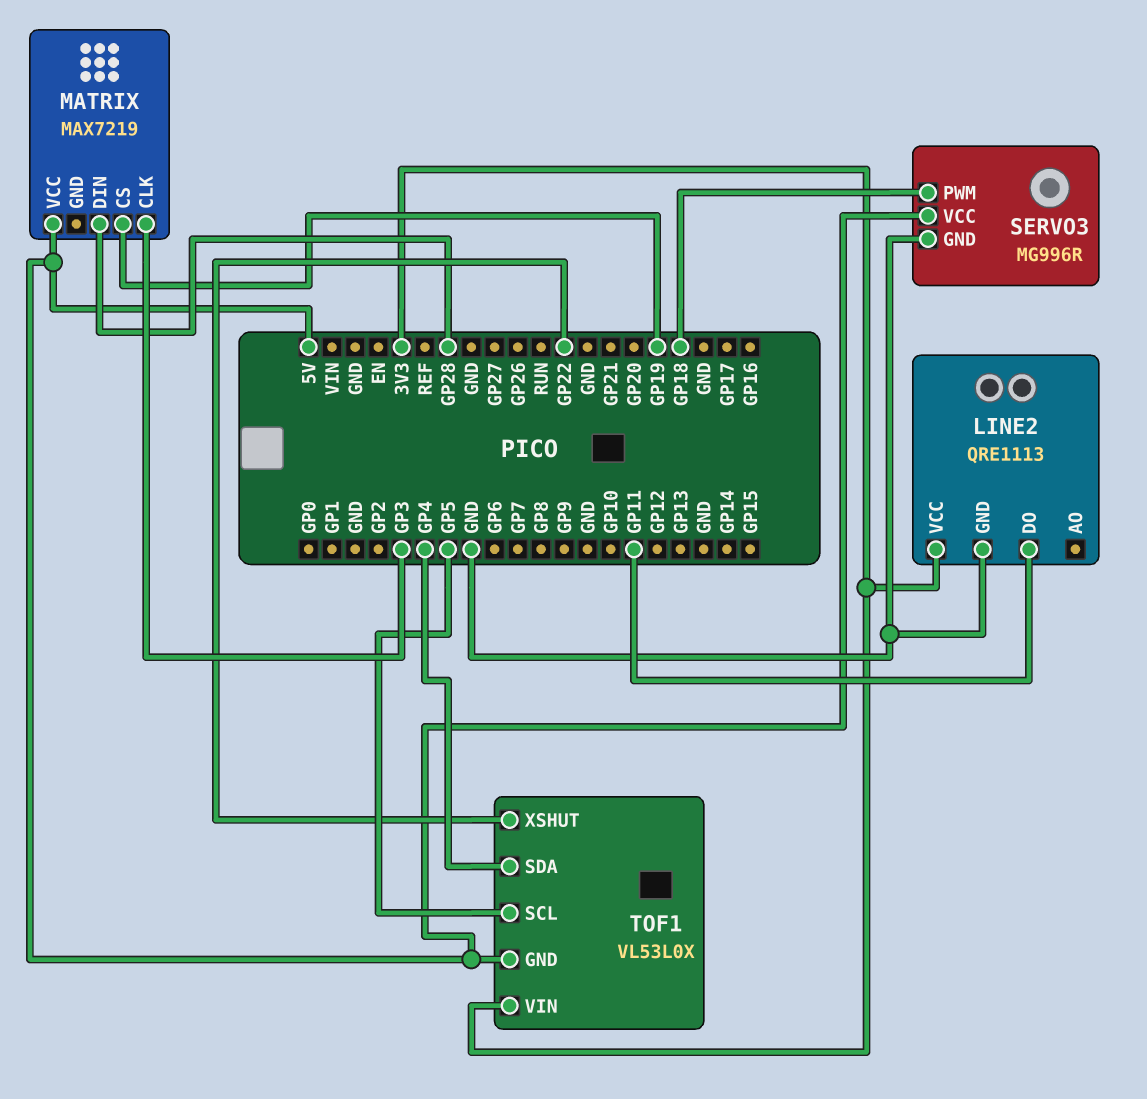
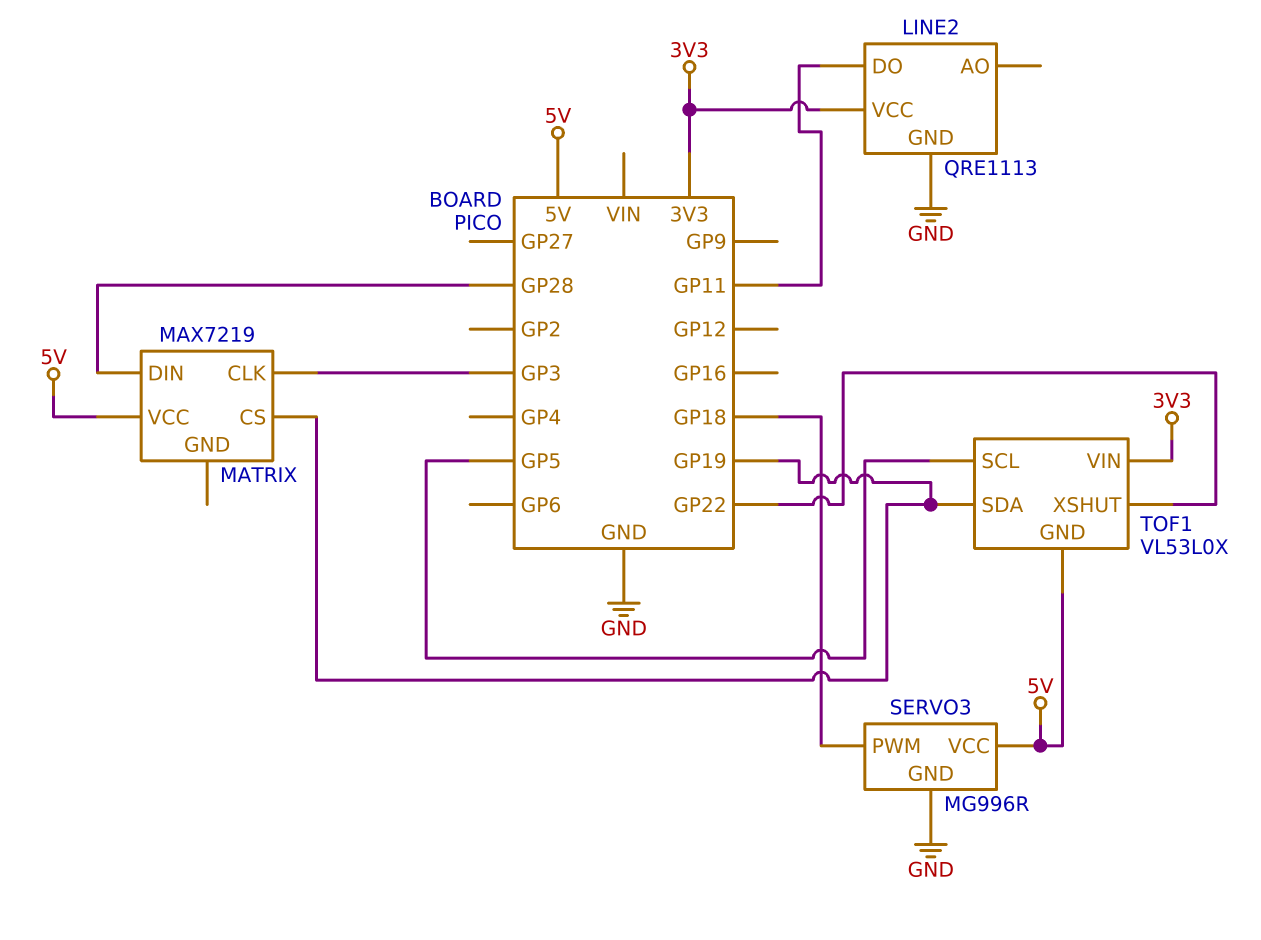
TOF1 pin SDA: GP4 -> GP19

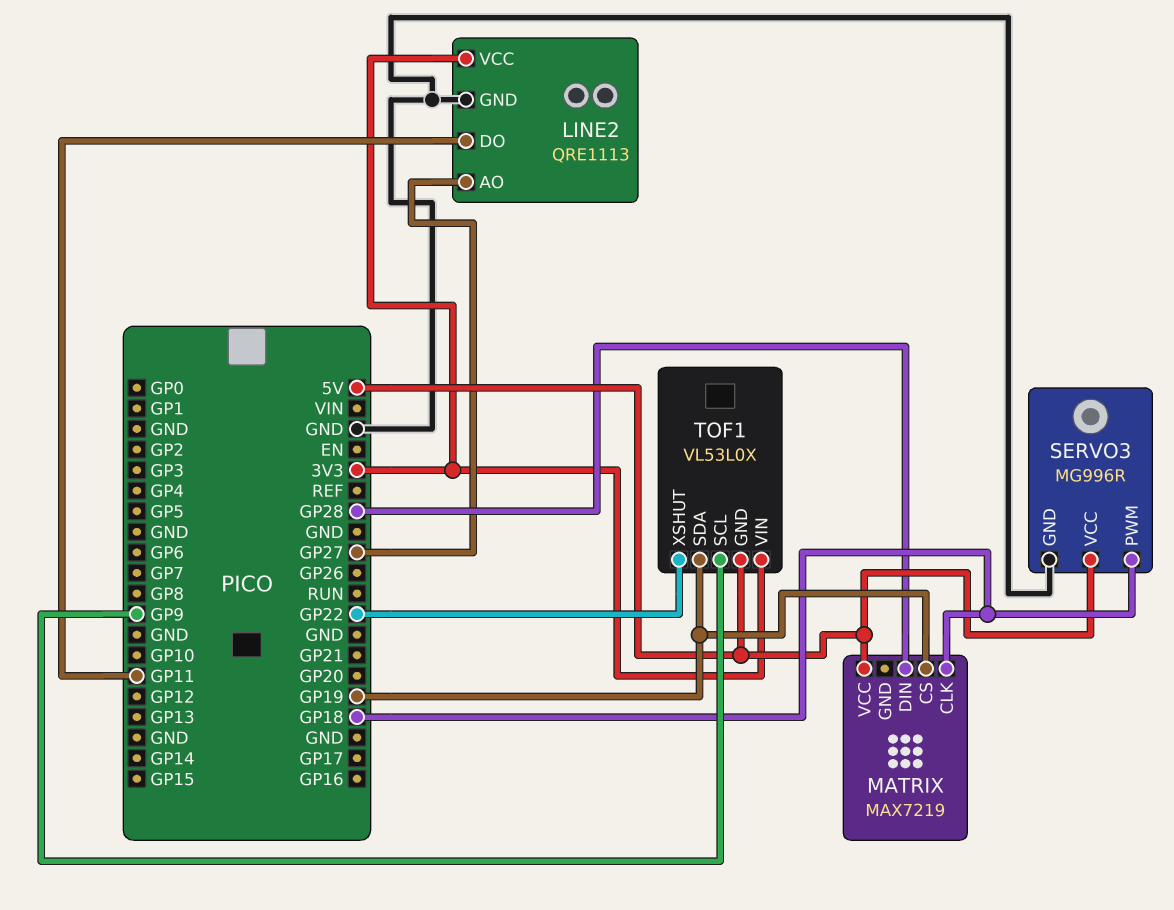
LINE2 pin AO: none -> GP27
MATRIX pin CLK: GP3 -> GP18
TOF1 pin SCL: GP5 -> GP9

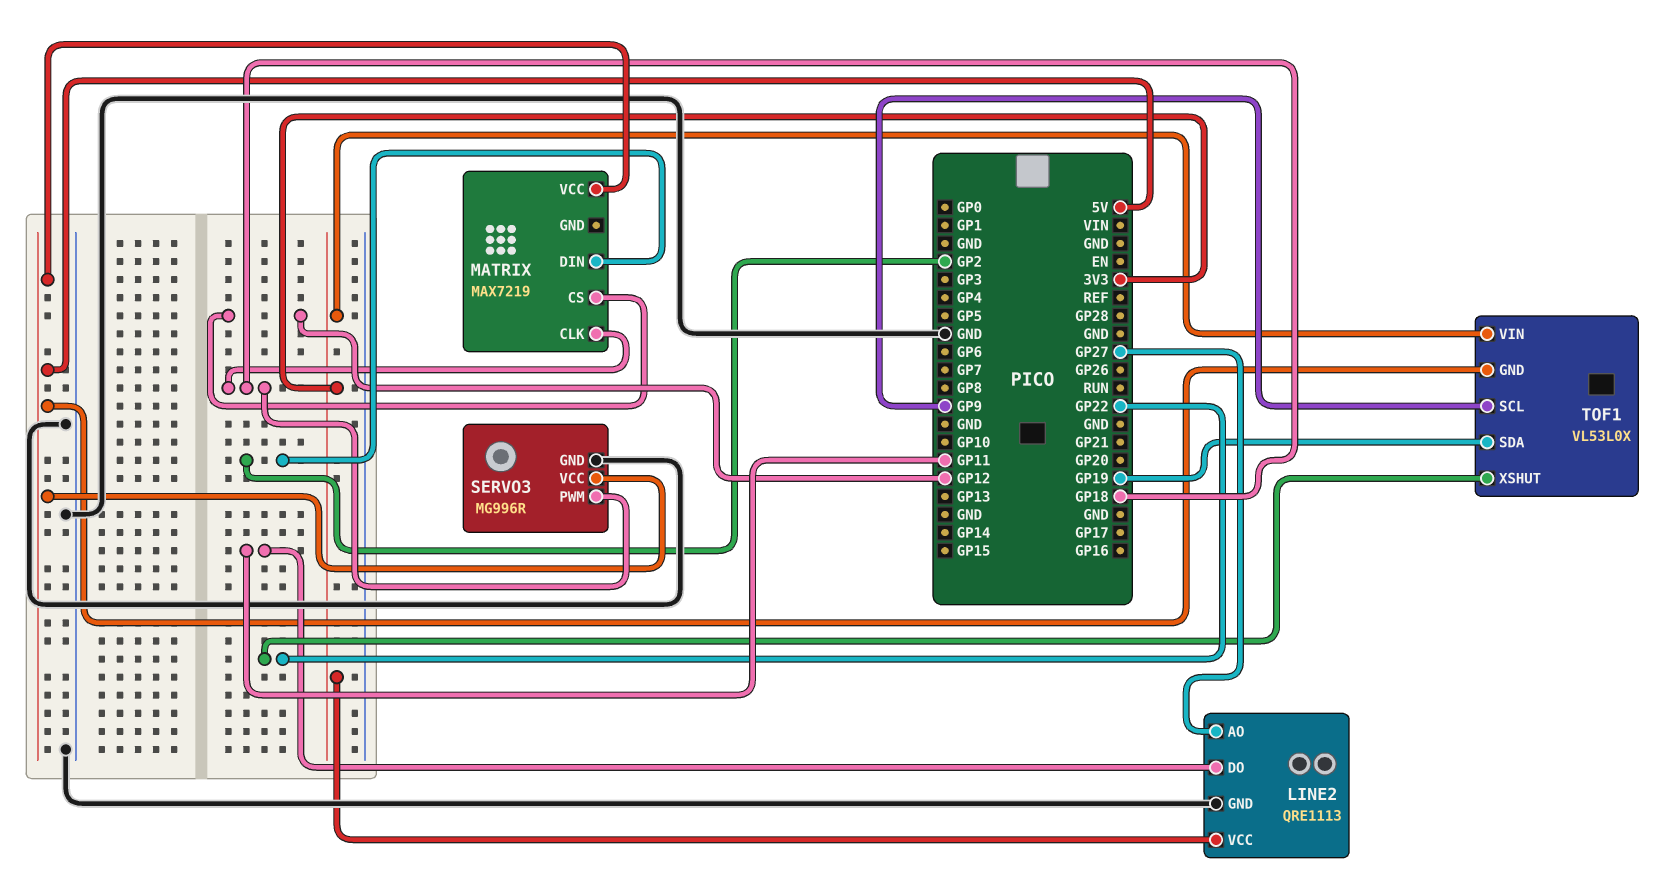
MATRIX pin CS: GP19 -> GP12
MATRIX pin DIN: GP28 -> GP2

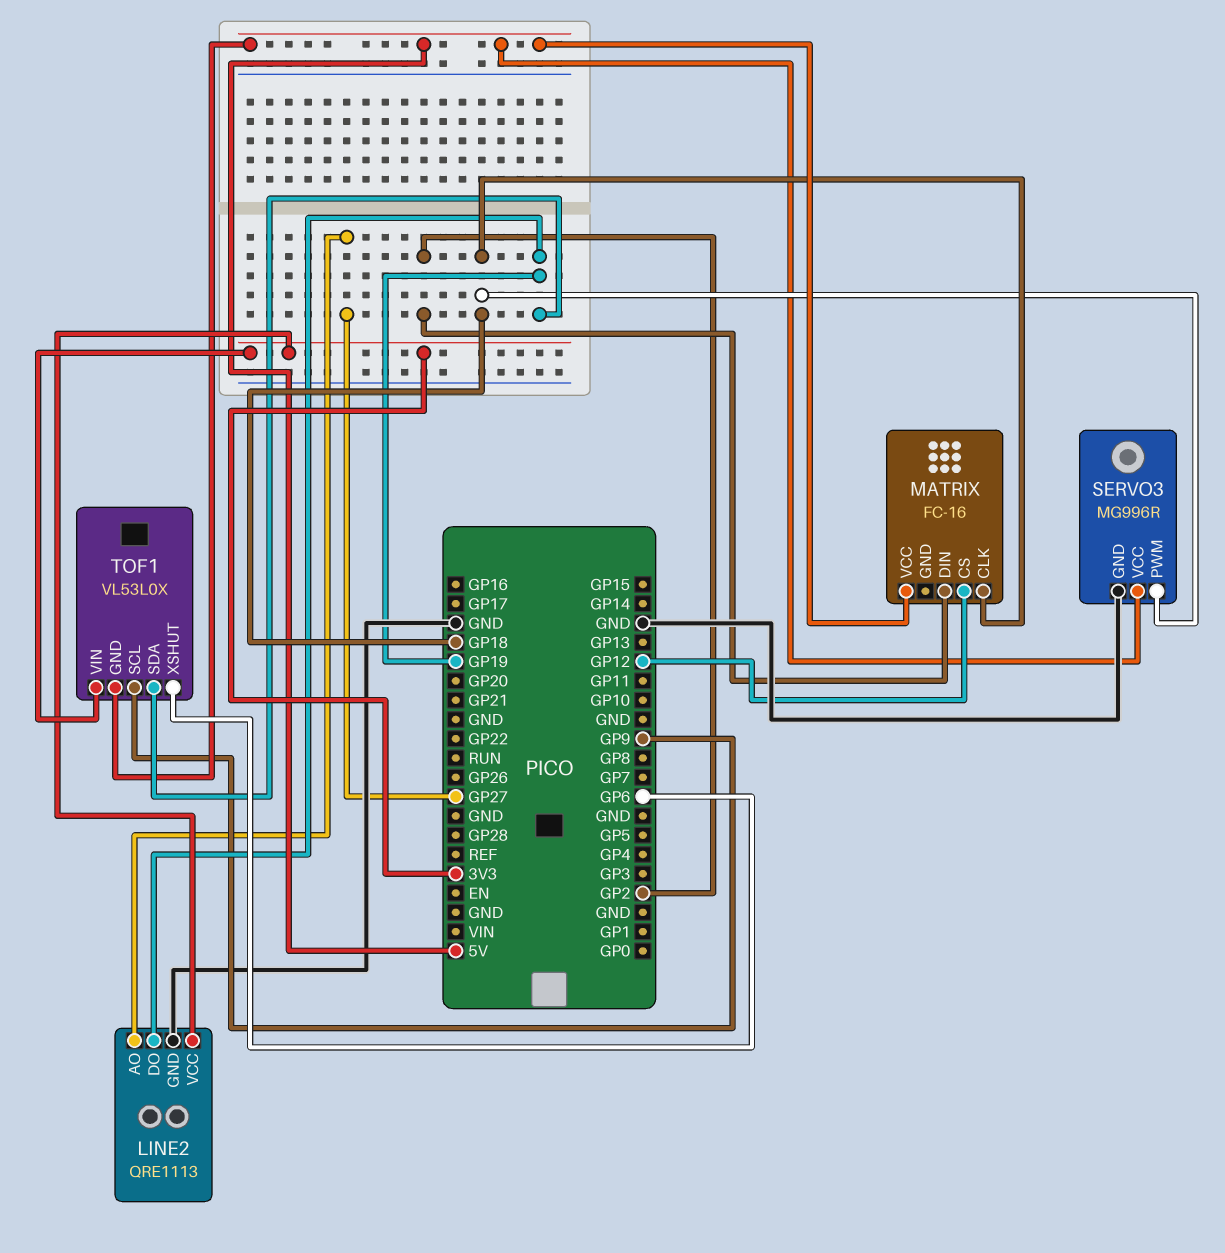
LINE2 pin DO: GP11 -> GP19
MATRIX: MAX7219 -> FC-16
TOF1 pin XSHUT: GP22 -> GP6

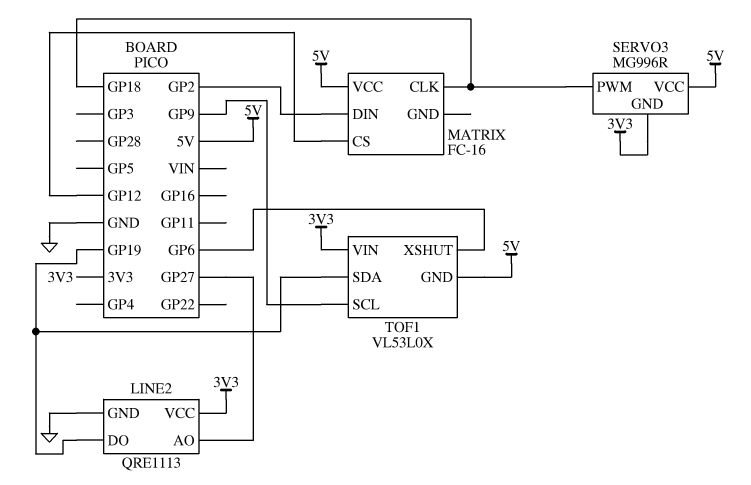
SERVO3 pin GND: GND -> 3V3

